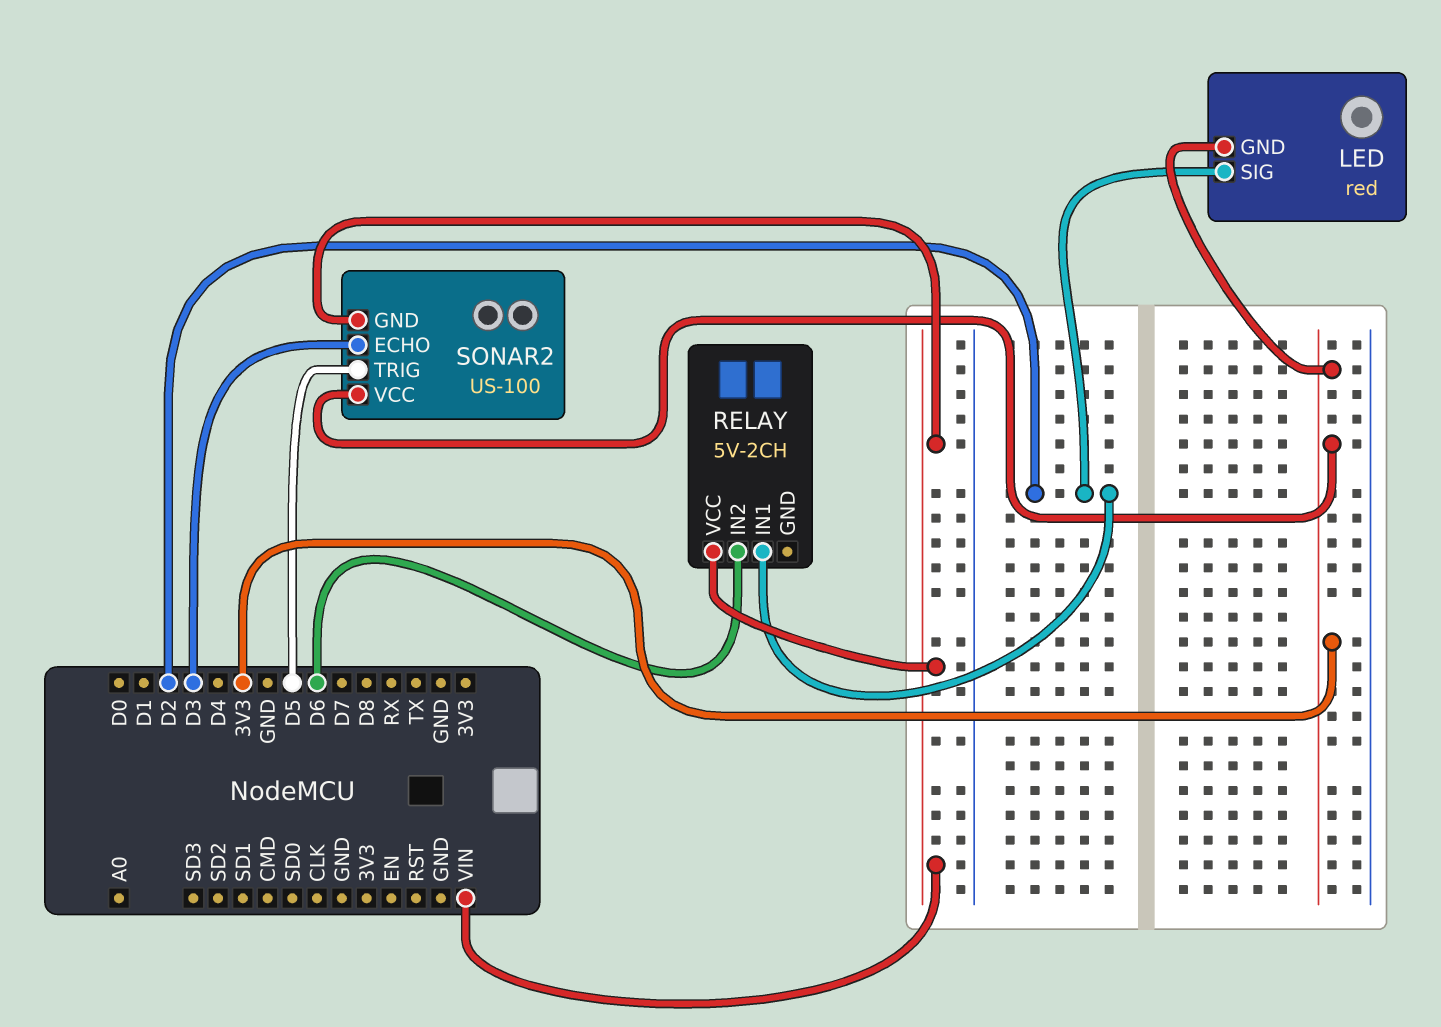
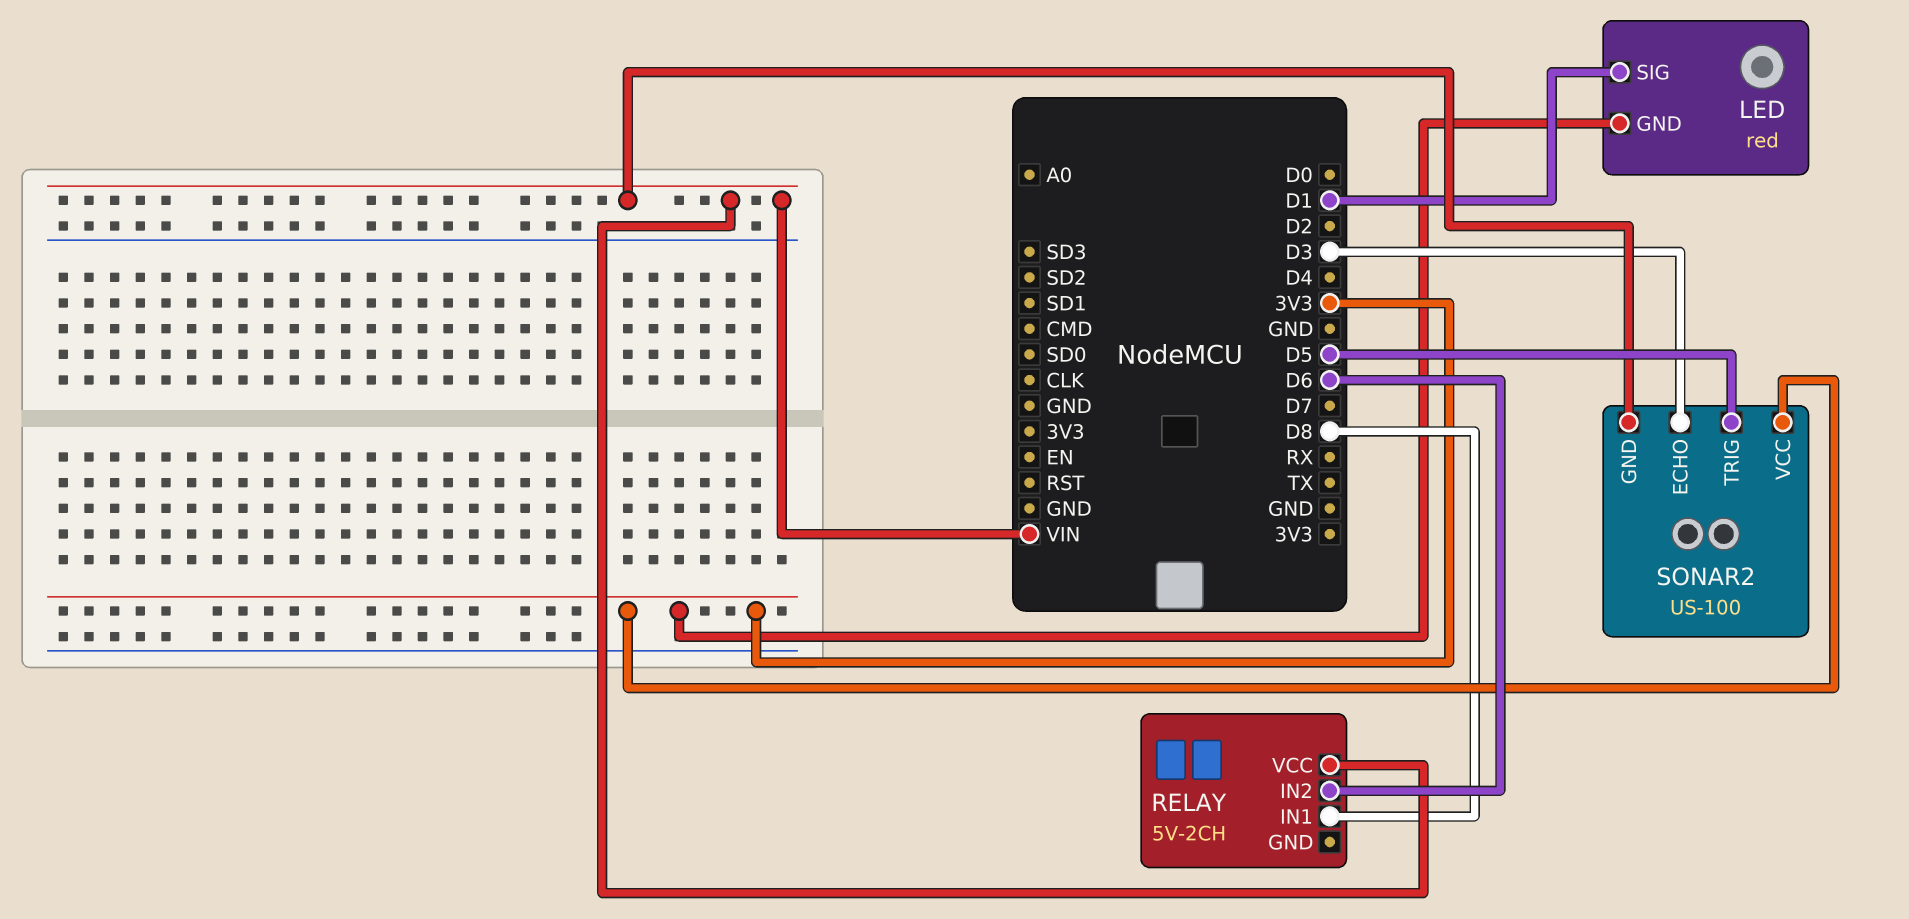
LED pin SIG: D2 -> D1
RELAY pin IN1: D2 -> D8

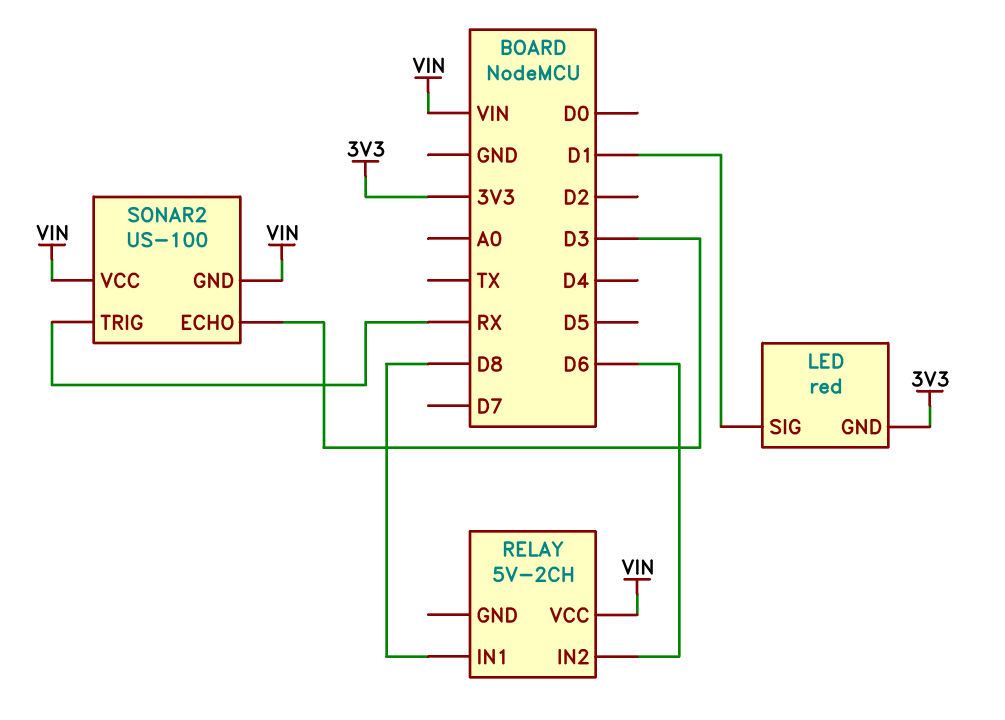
SONAR2 pin TRIG: D5 -> RX
SONAR2 pin VCC: 3V3 -> VIN

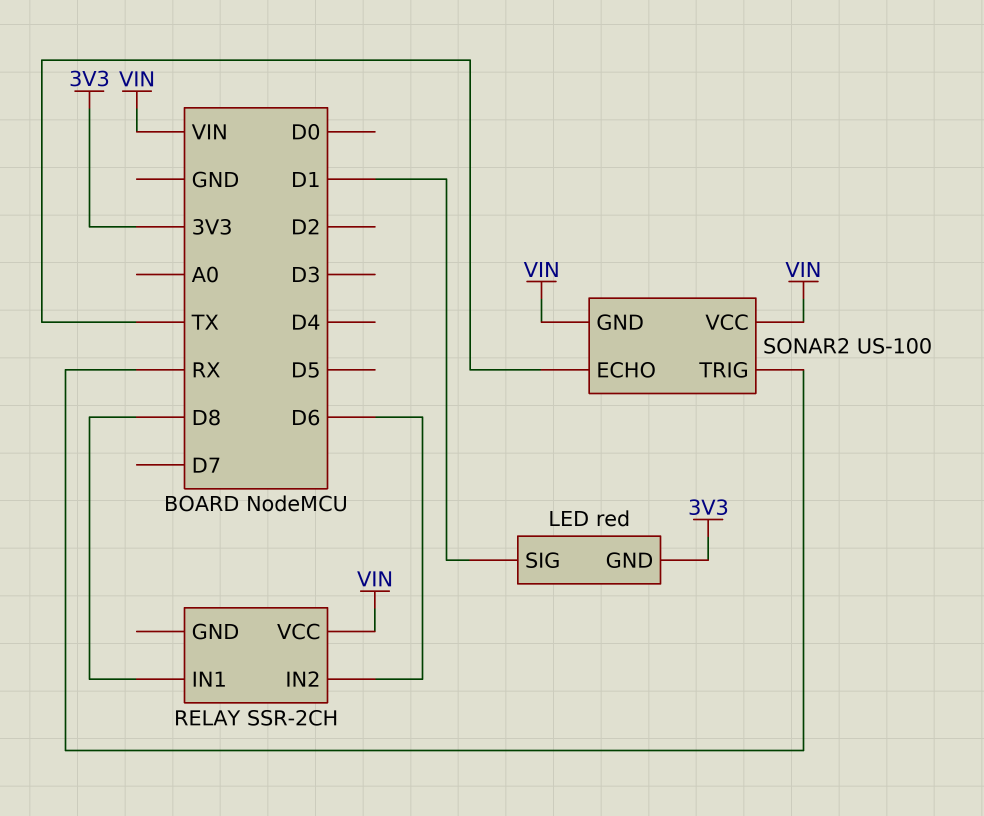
RELAY: 5V-2CH -> SSR-2CH
SONAR2 pin ECHO: D3 -> TX

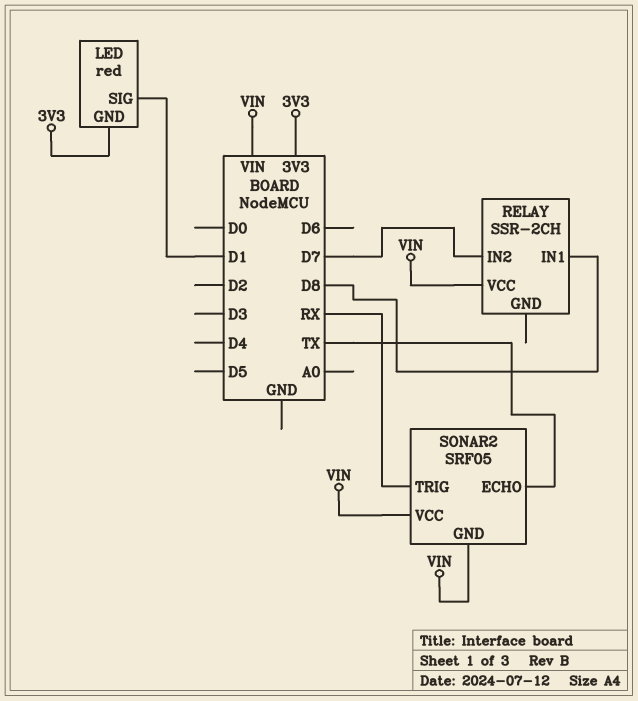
RELAY pin IN2: D6 -> D7
SONAR2: US-100 -> SRF05

